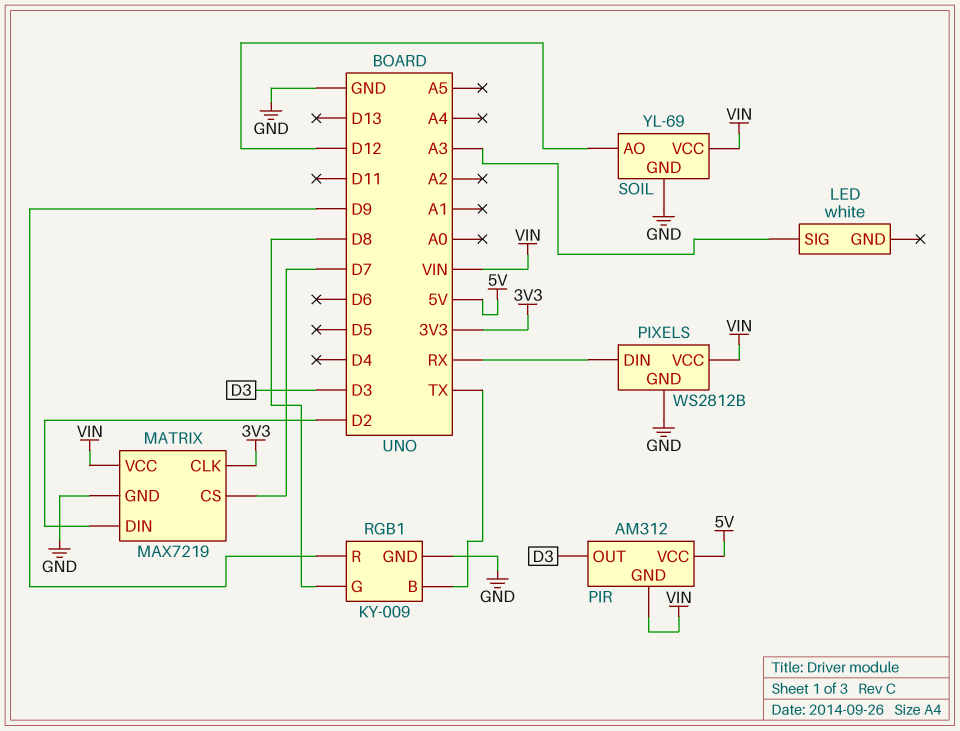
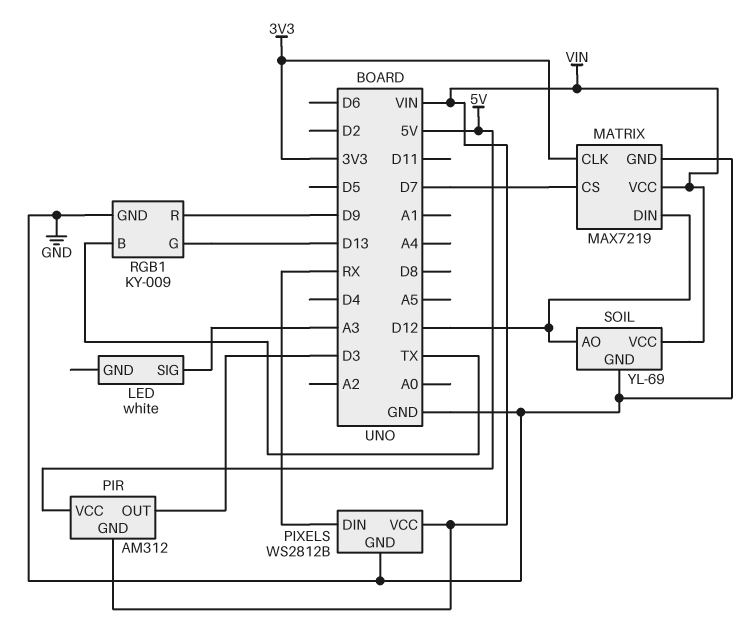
MATRIX pin DIN: D2 -> D12
RGB1 pin G: D8 -> D13

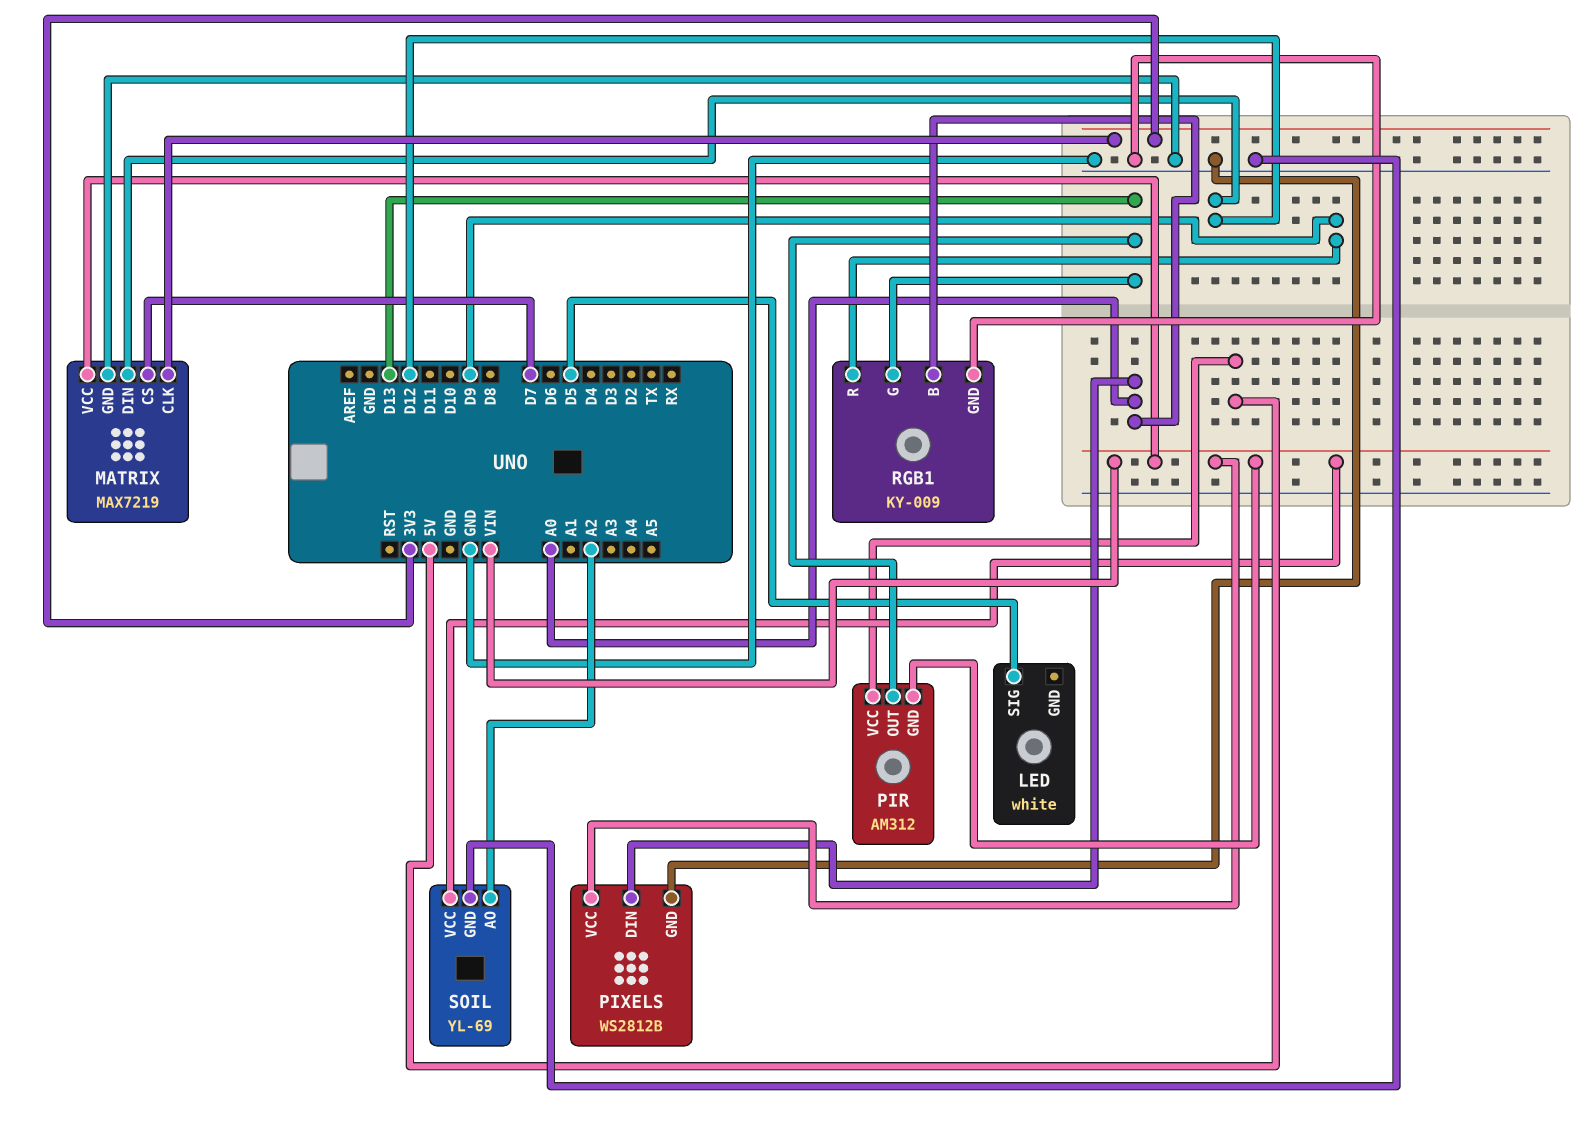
LED pin SIG: A3 -> D5
PIR pin OUT: D3 -> D13
PIXELS pin DIN: RX -> A0
RGB1 pin B: TX -> A0
SOIL pin AO: D12 -> A2

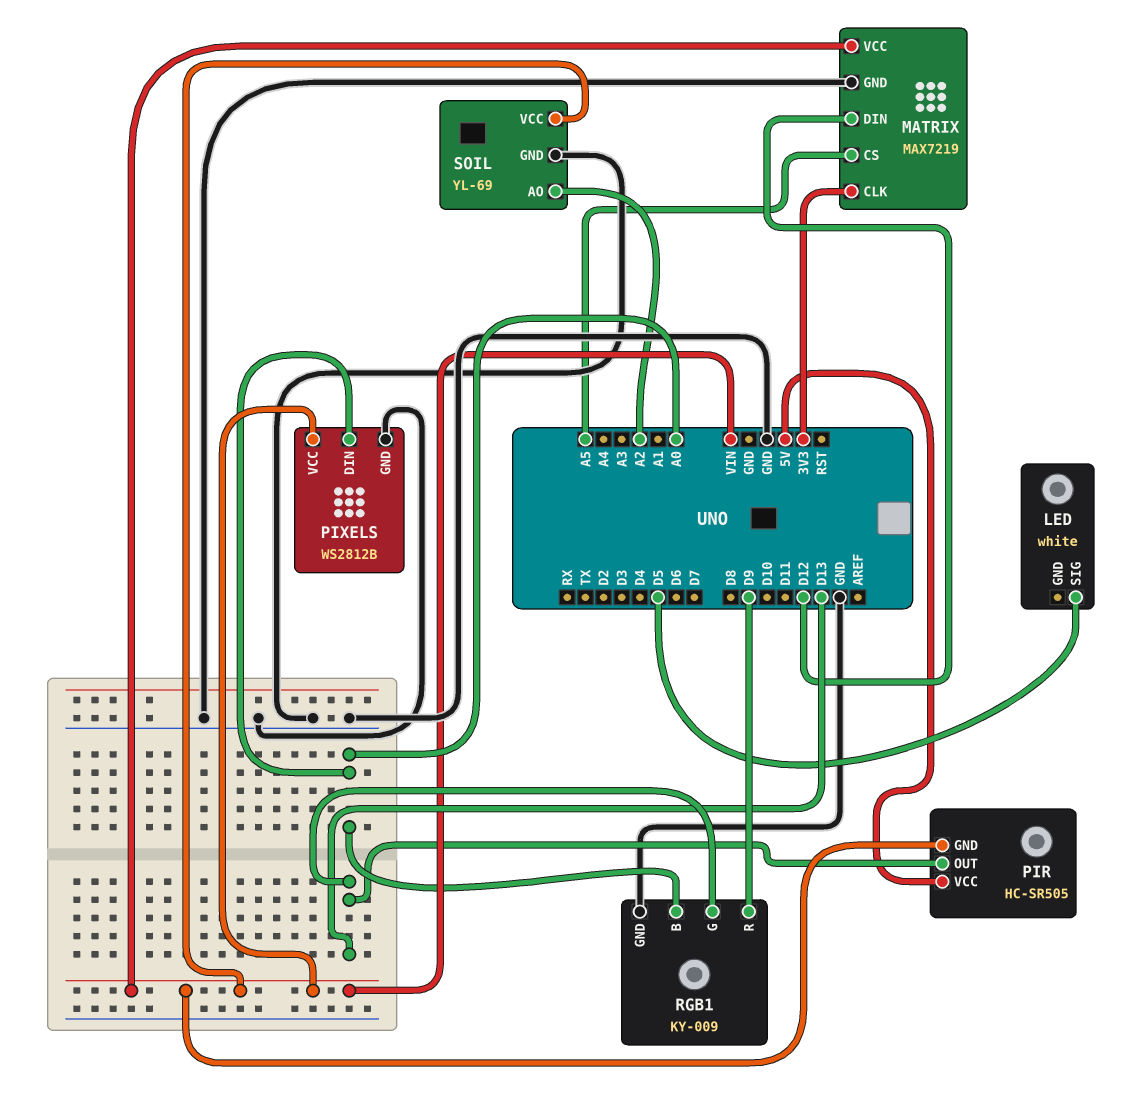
MATRIX pin CS: D7 -> A5
PIR: AM312 -> HC-SR505

